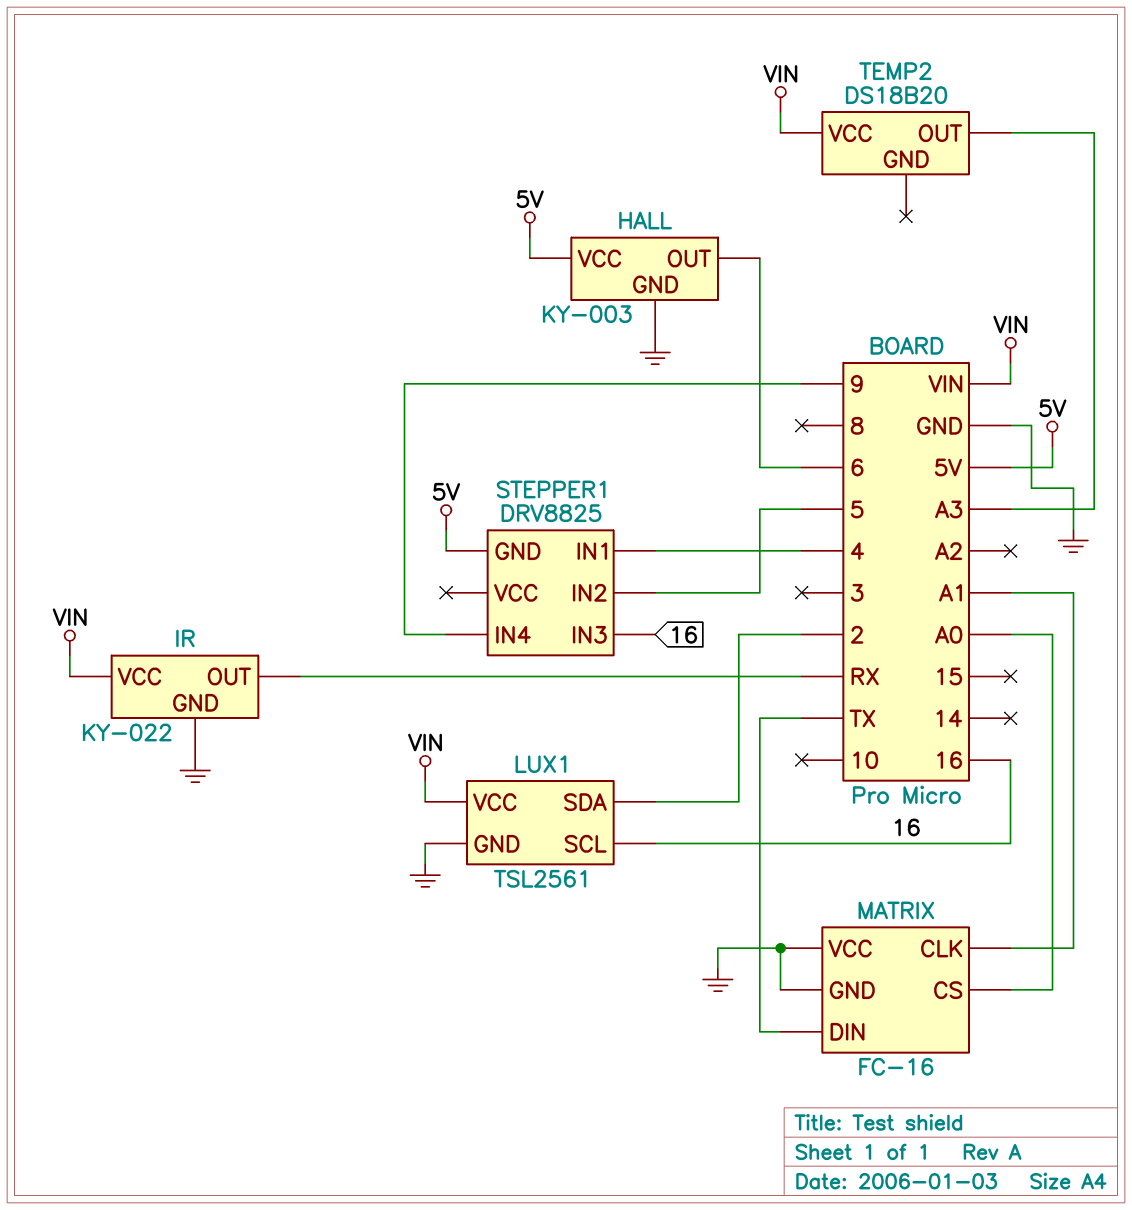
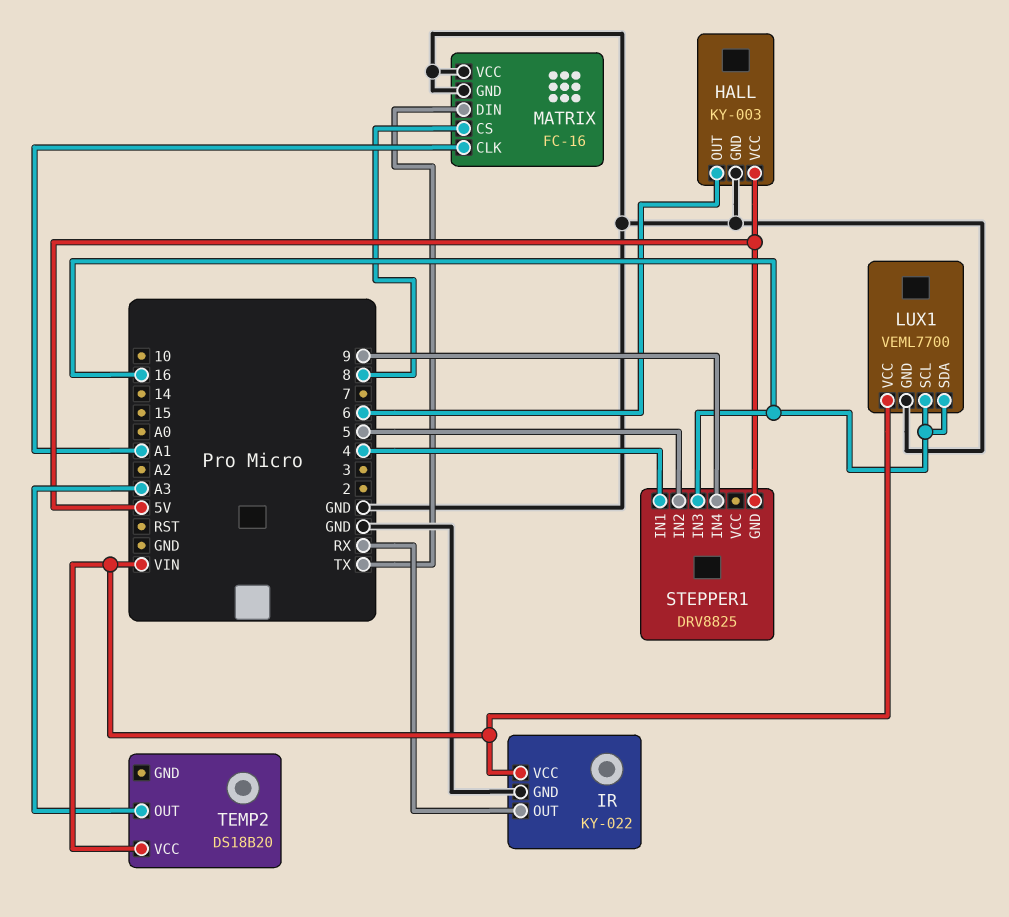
LUX1: TSL2561 -> VEML7700
LUX1 pin SDA: 2 -> 16
MATRIX pin CS: A0 -> 8

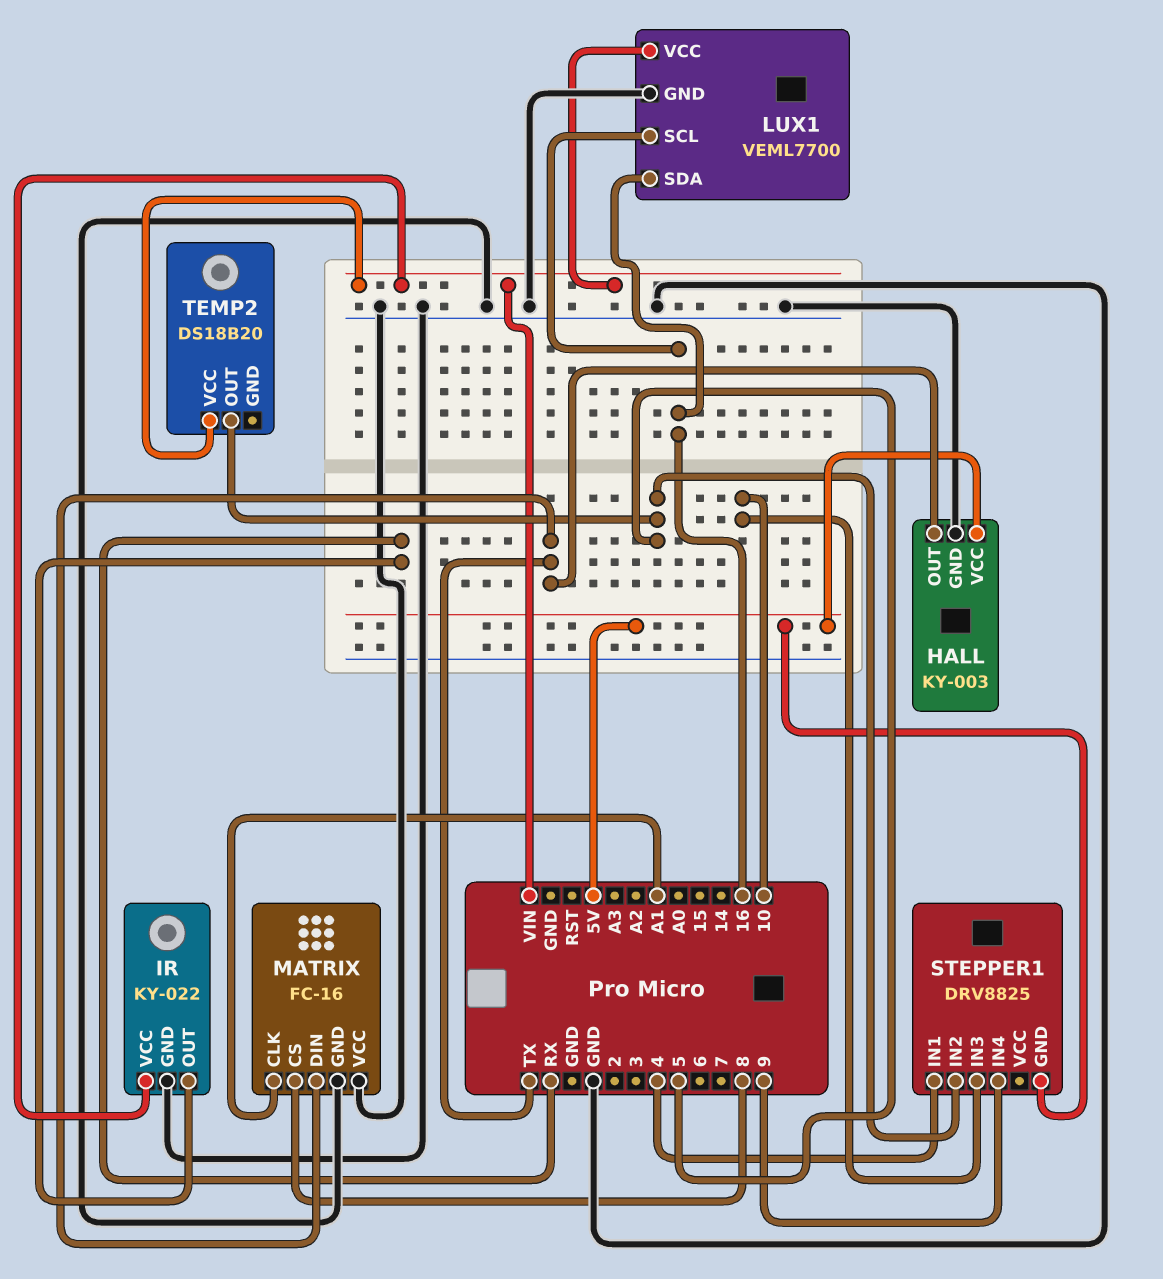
HALL pin OUT: 6 -> TX
STEPPER1 pin IN3: 16 -> 10
TEMP2 pin OUT: A3 -> 5

